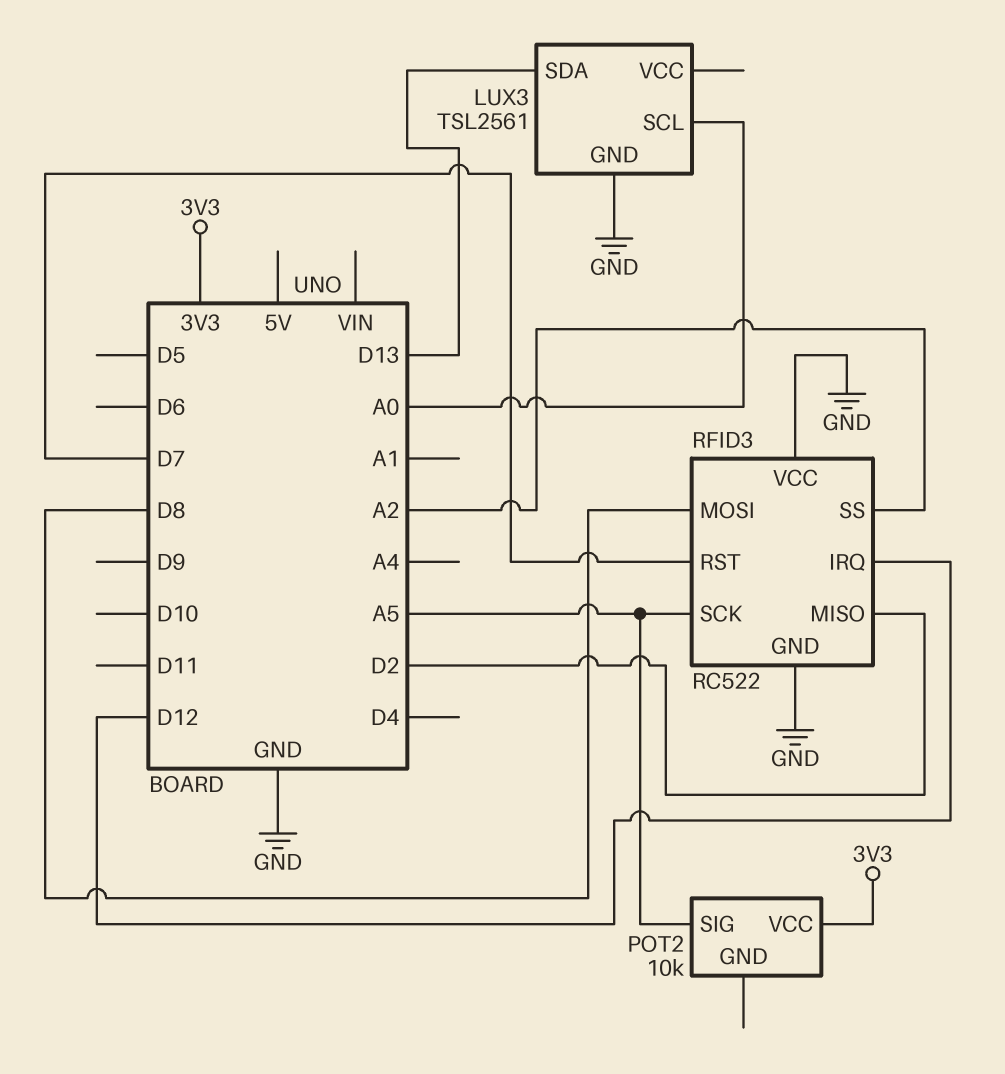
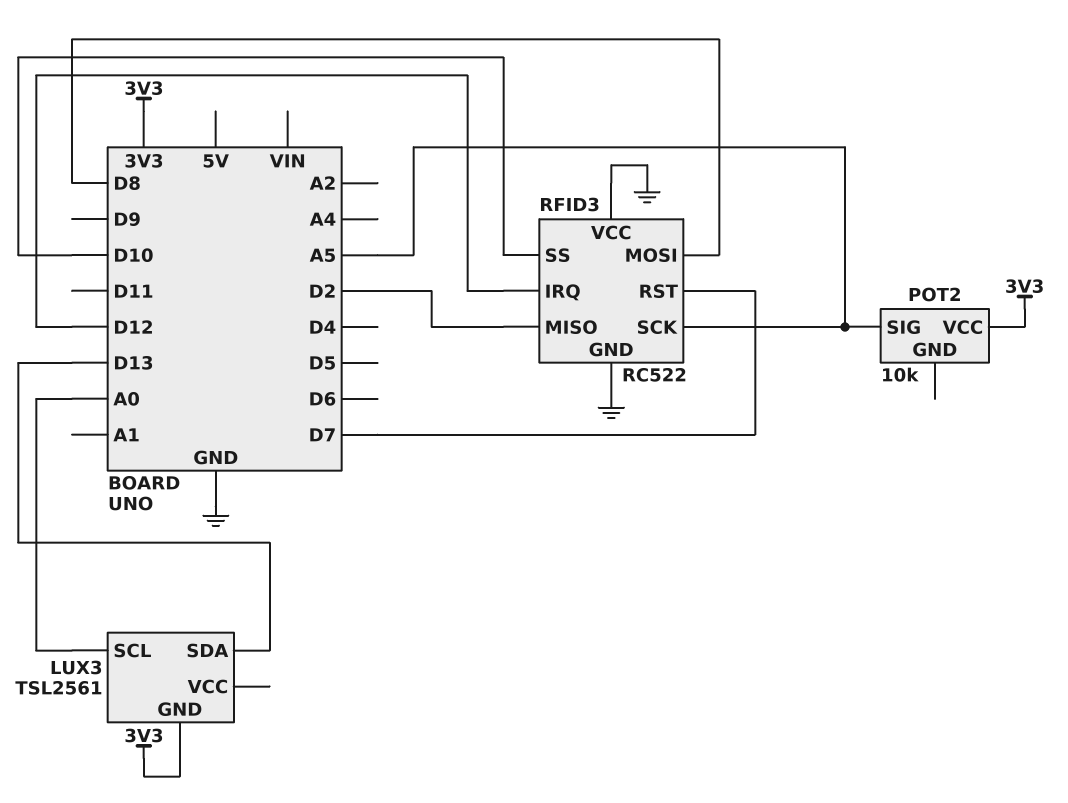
LUX3 pin GND: GND -> 3V3
RFID3 pin SS: A2 -> D10

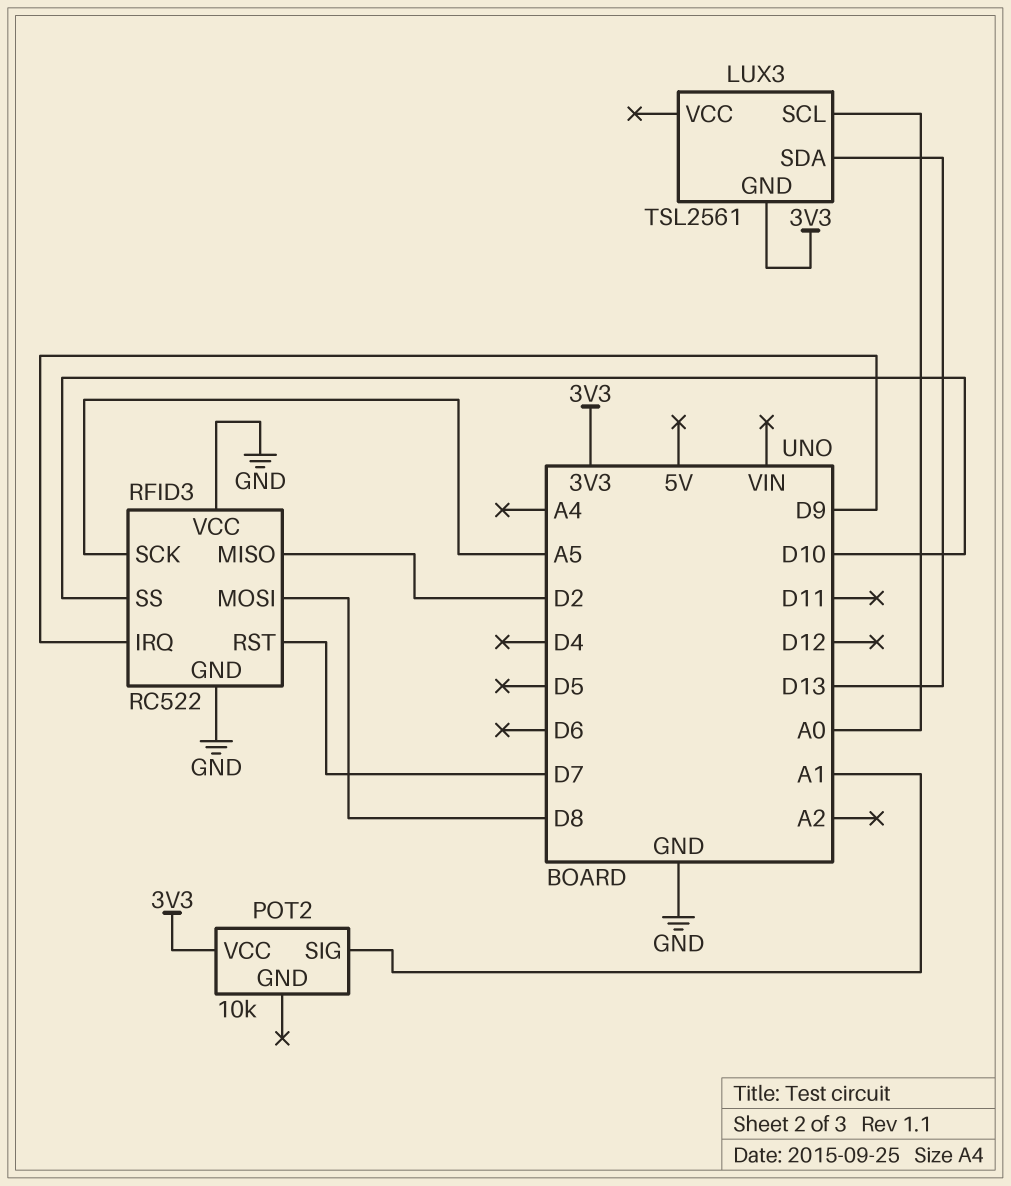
POT2 pin SIG: A5 -> A1
RFID3 pin IRQ: D12 -> D9

